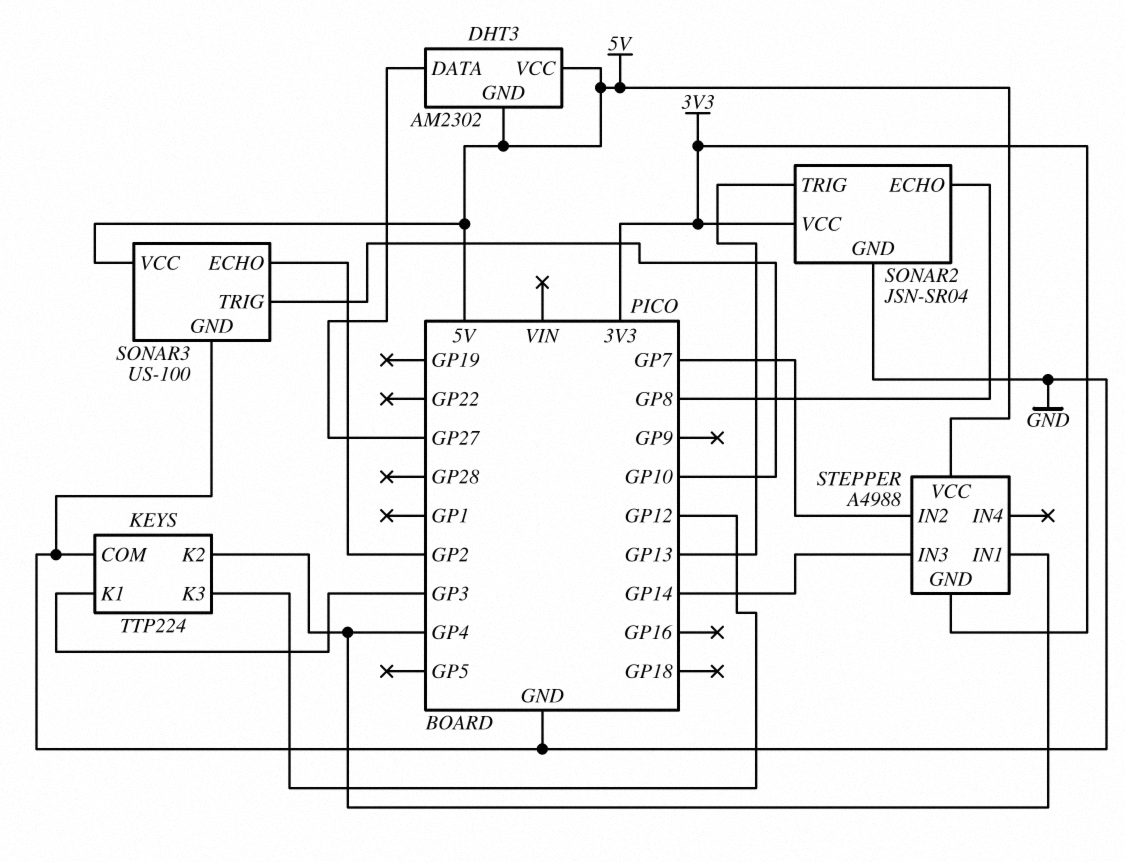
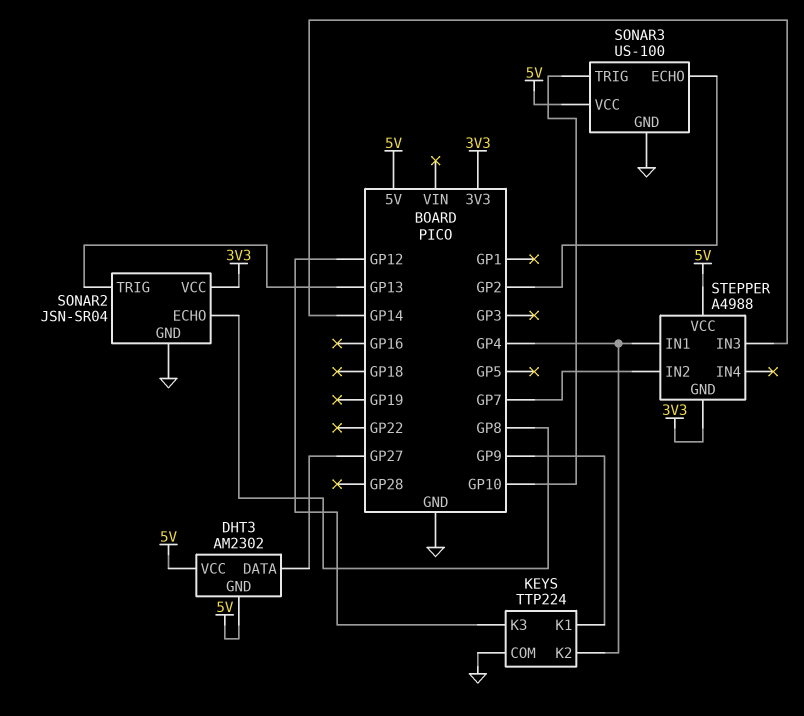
KEYS pin K1: GP3 -> GP9

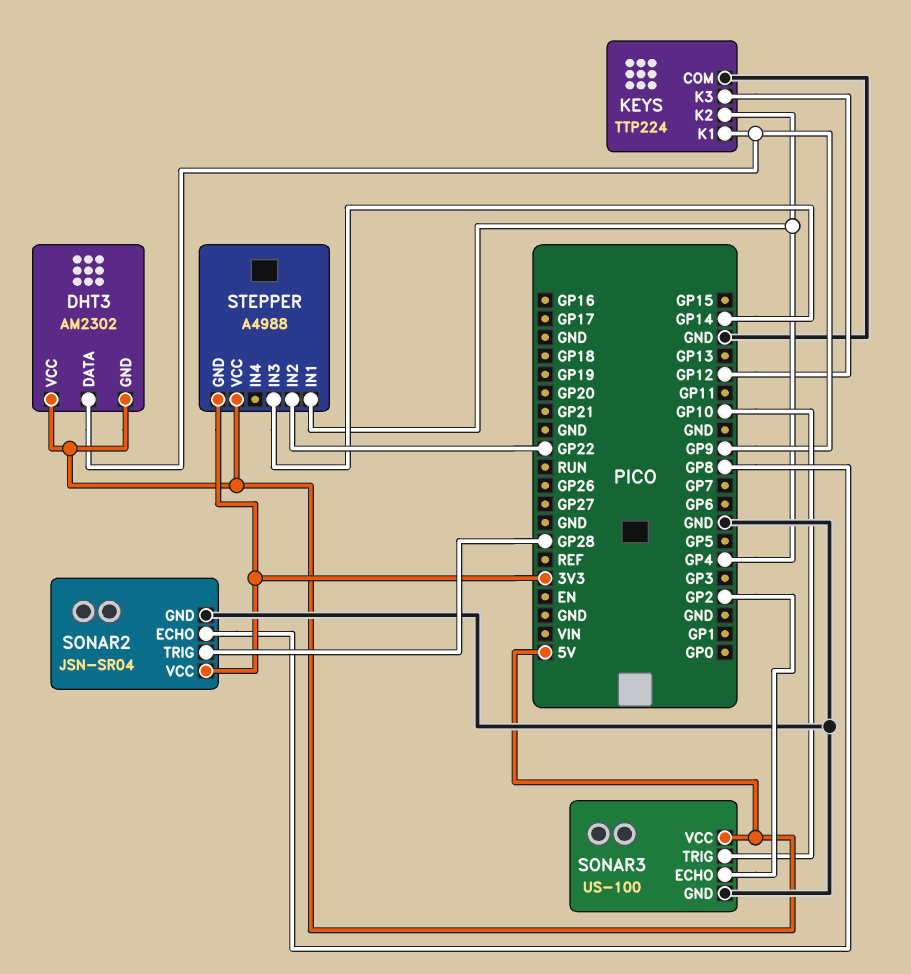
DHT3 pin DATA: GP27 -> GP9
SONAR2 pin TRIG: GP13 -> GP28
STEPPER pin IN2: GP7 -> GP22

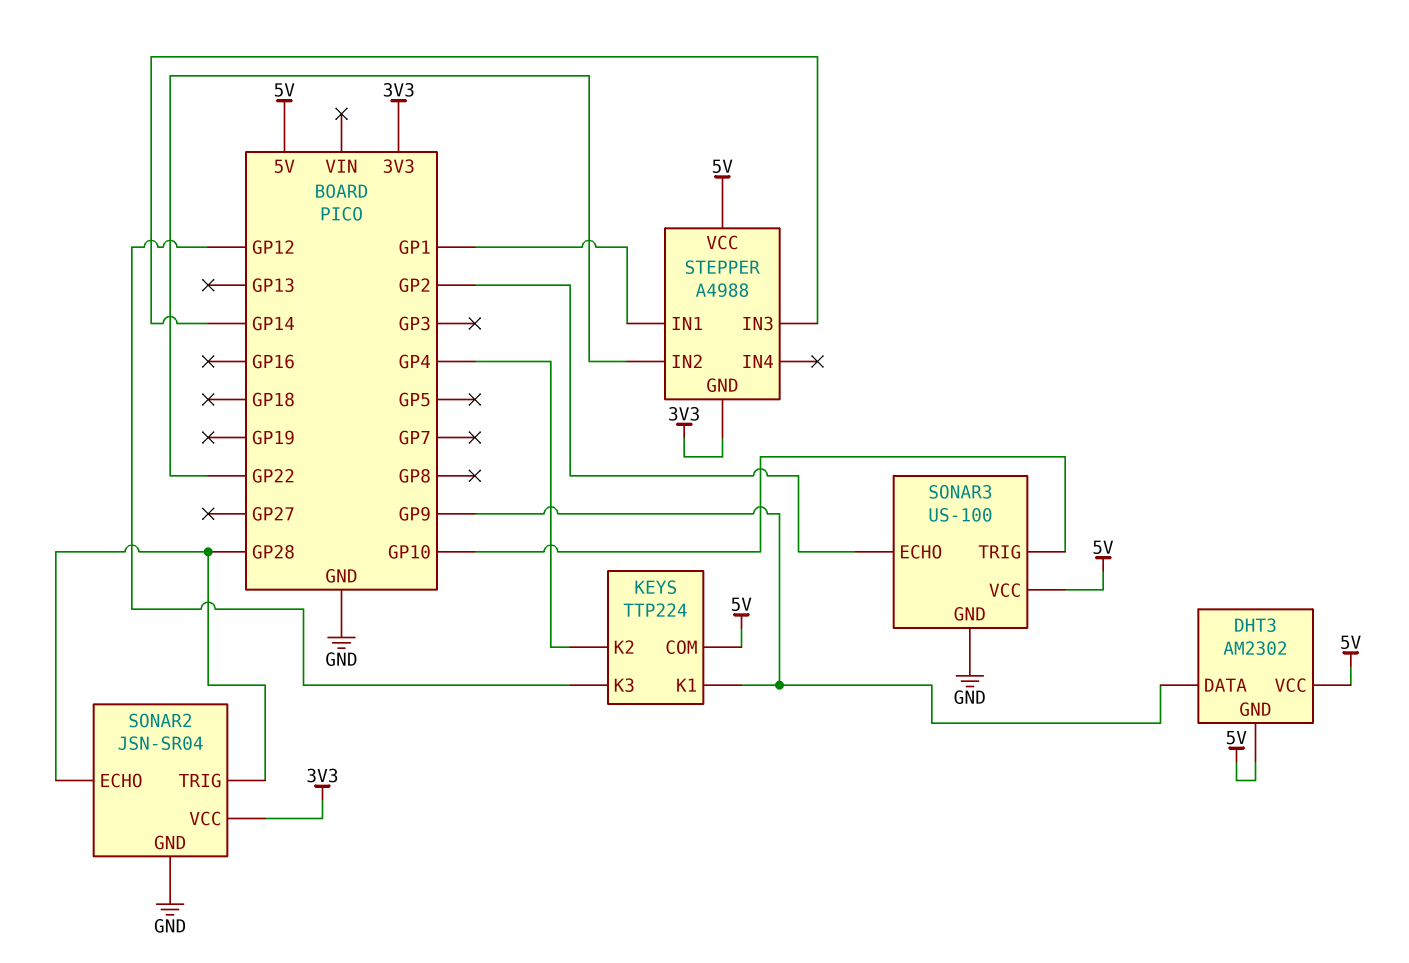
KEYS pin COM: GND -> 5V
SONAR2 pin ECHO: GP8 -> GP28
STEPPER pin IN1: GP4 -> GP1

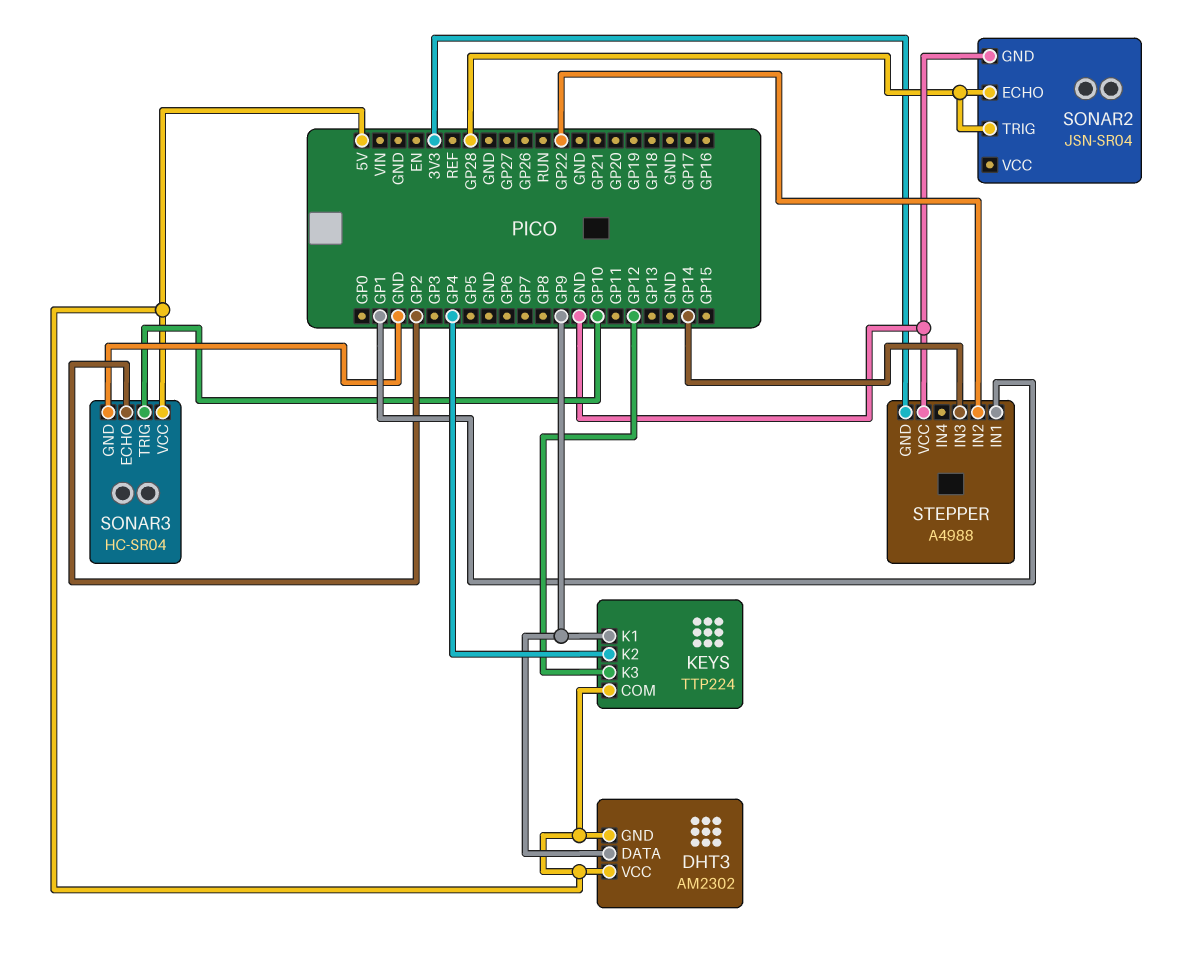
SONAR2 pin VCC: 3V3 -> none
SONAR3: US-100 -> HC-SR04
STEPPER pin VCC: 5V -> GND

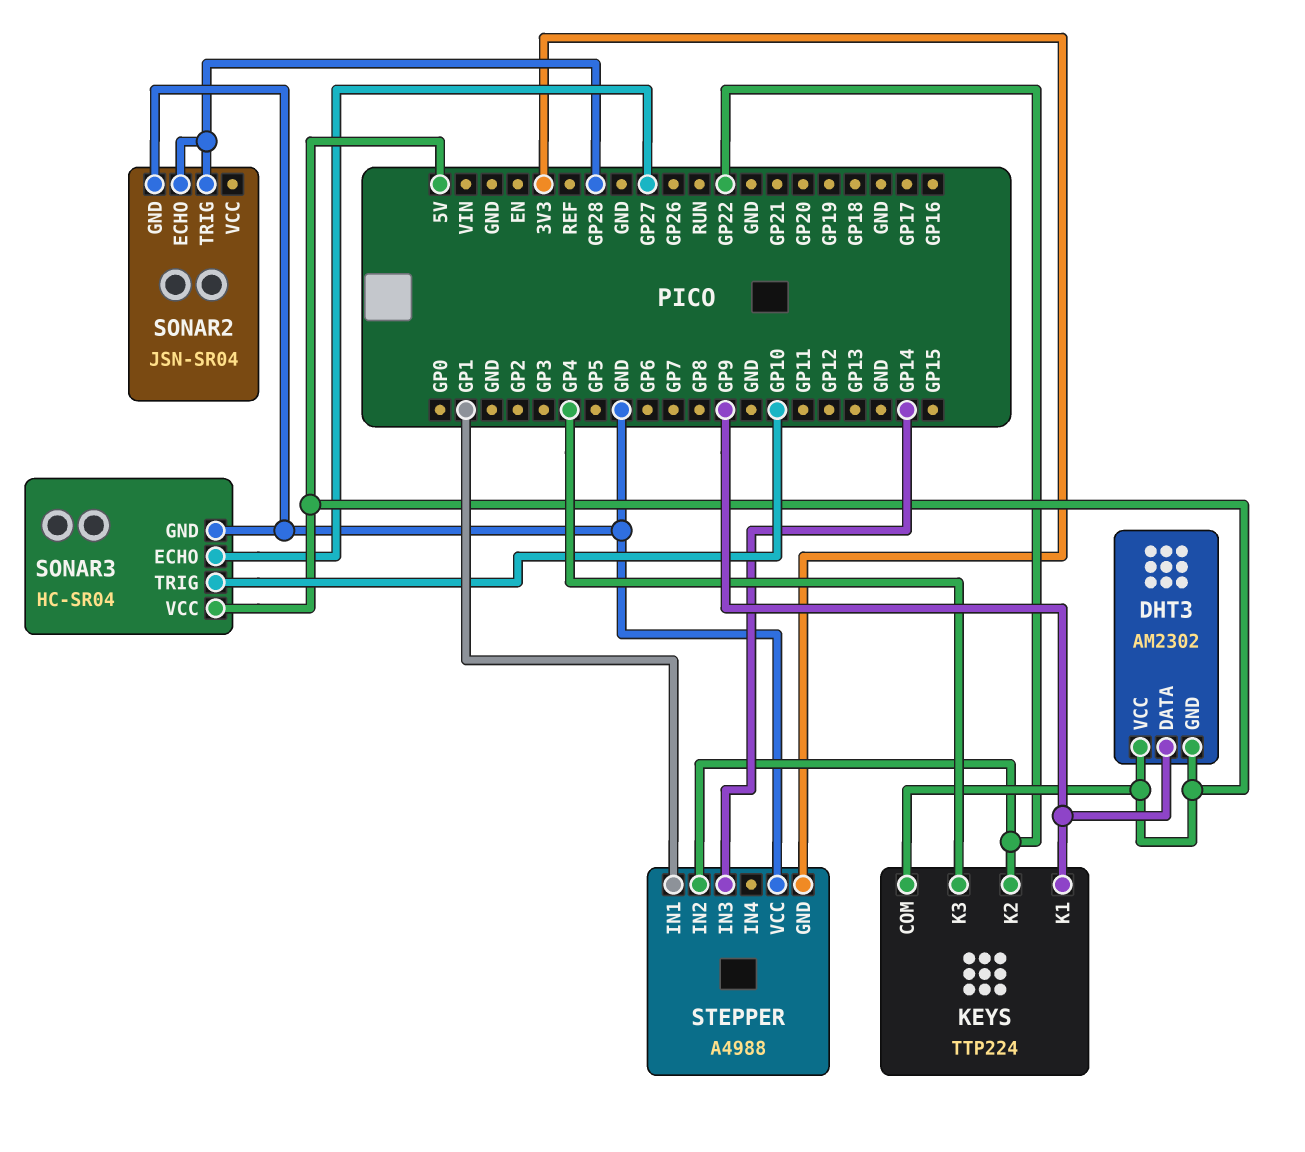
KEYS pin K2: GP4 -> GP22
KEYS pin K3: GP12 -> GP4
SONAR3 pin ECHO: GP2 -> GP27

